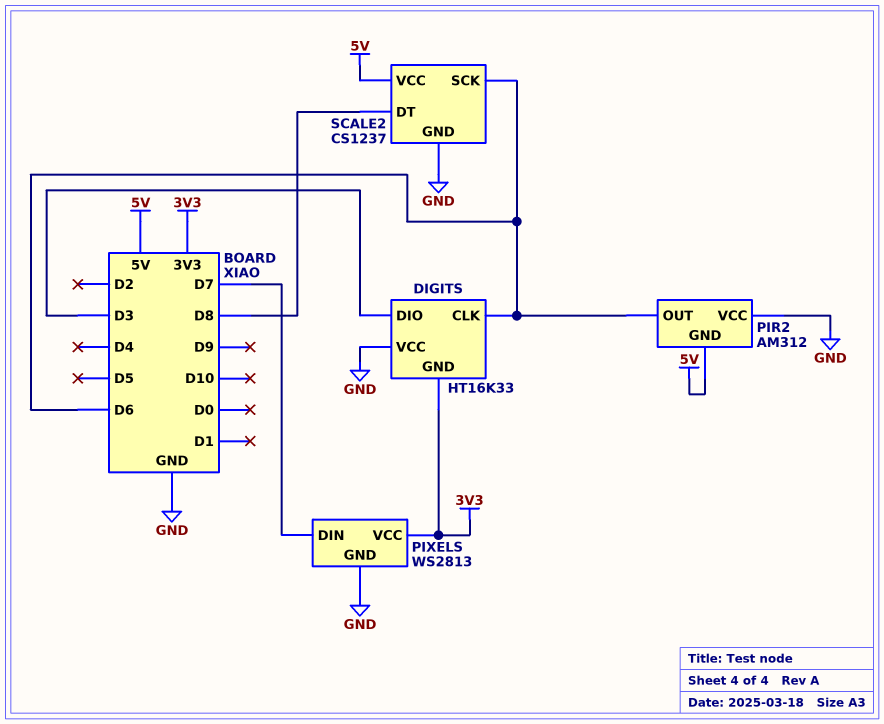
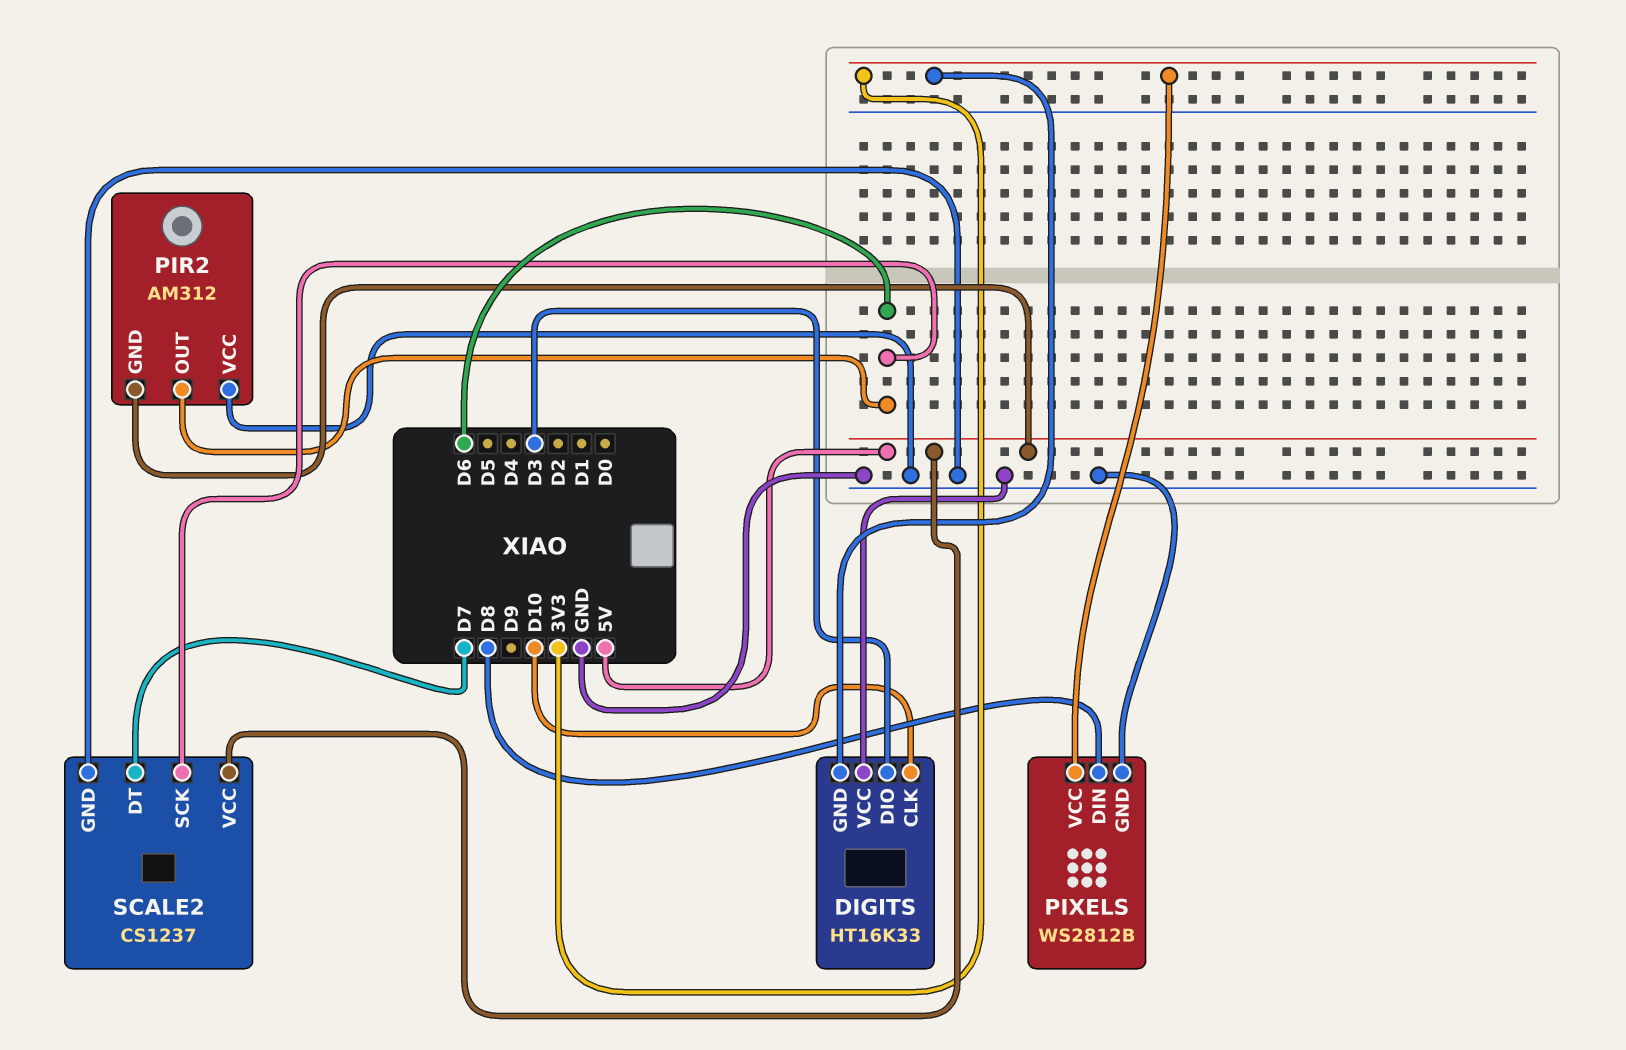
DIGITS pin CLK: D6 -> D10
PIXELS: WS2813 -> WS2812B
PIXELS pin DIN: D7 -> D8
SCALE2 pin DT: D8 -> D7

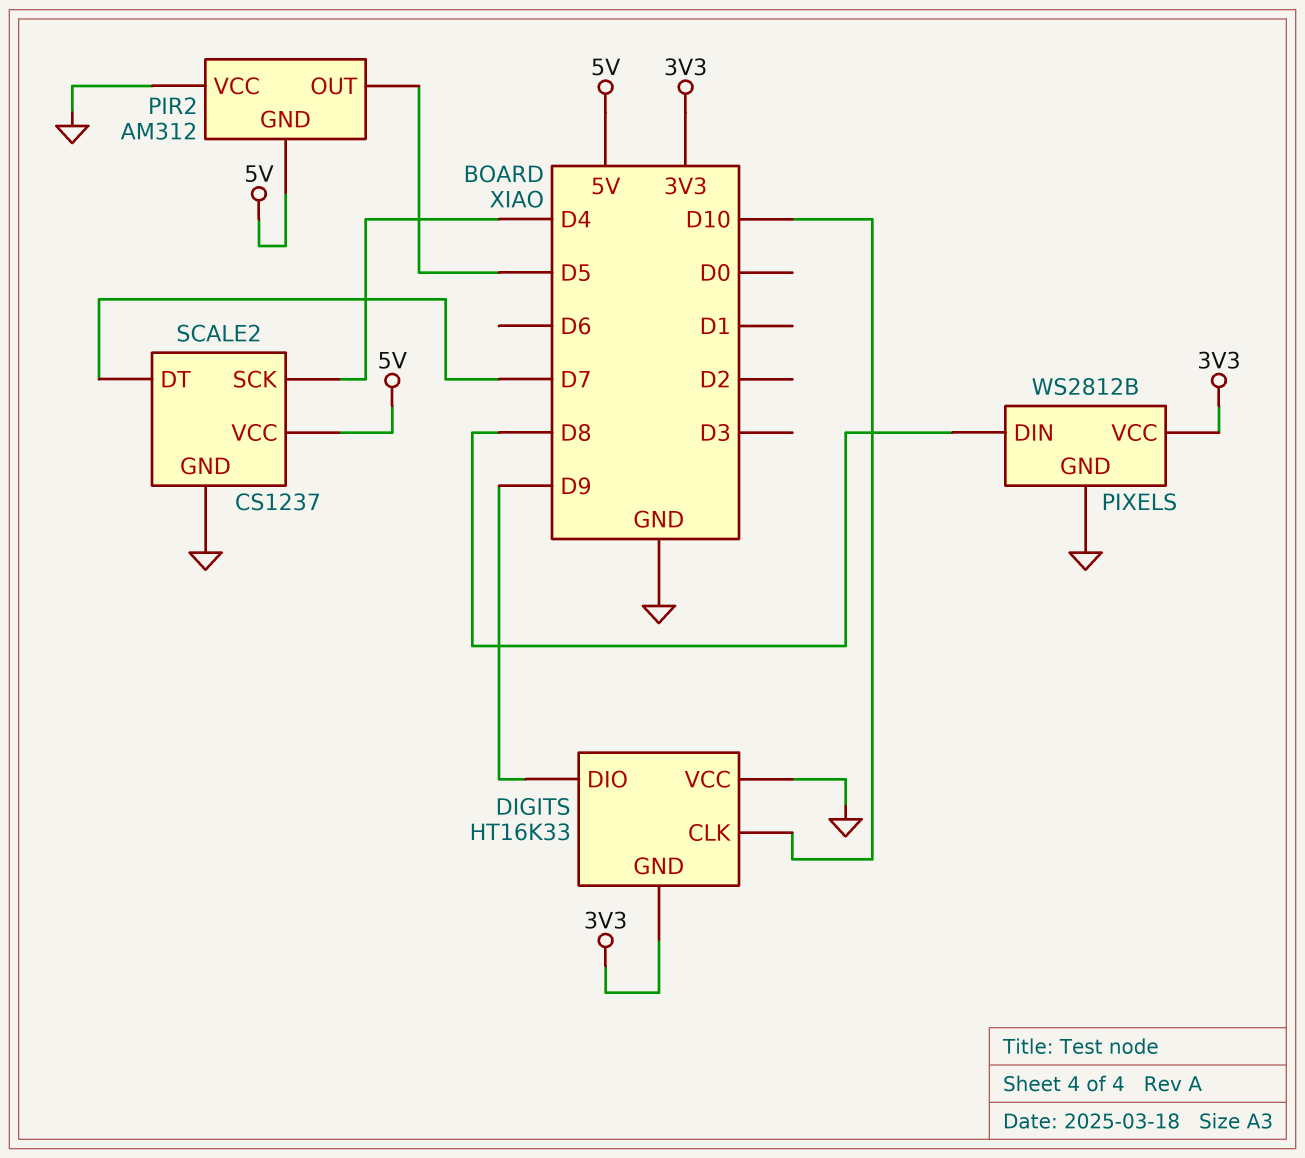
DIGITS pin DIO: D3 -> D9
PIR2 pin OUT: D6 -> D5
SCALE2 pin SCK: D6 -> D4

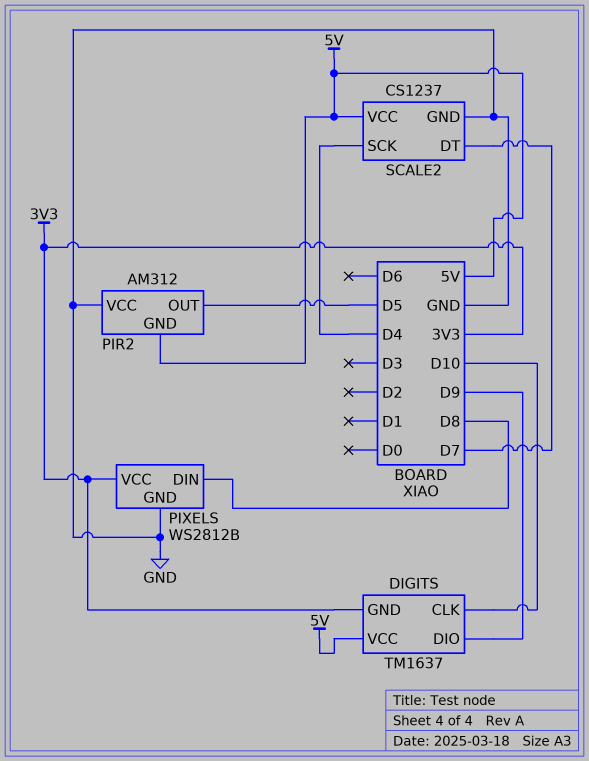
DIGITS: HT16K33 -> TM1637
DIGITS pin VCC: GND -> 5V

